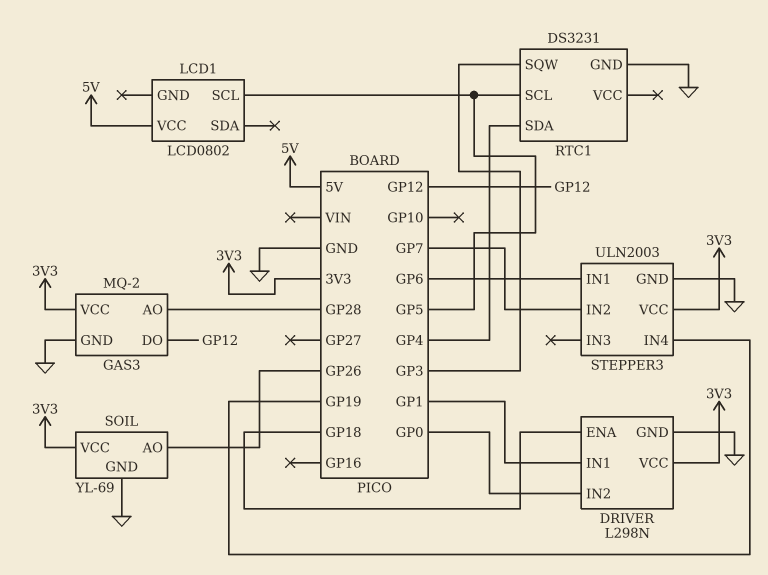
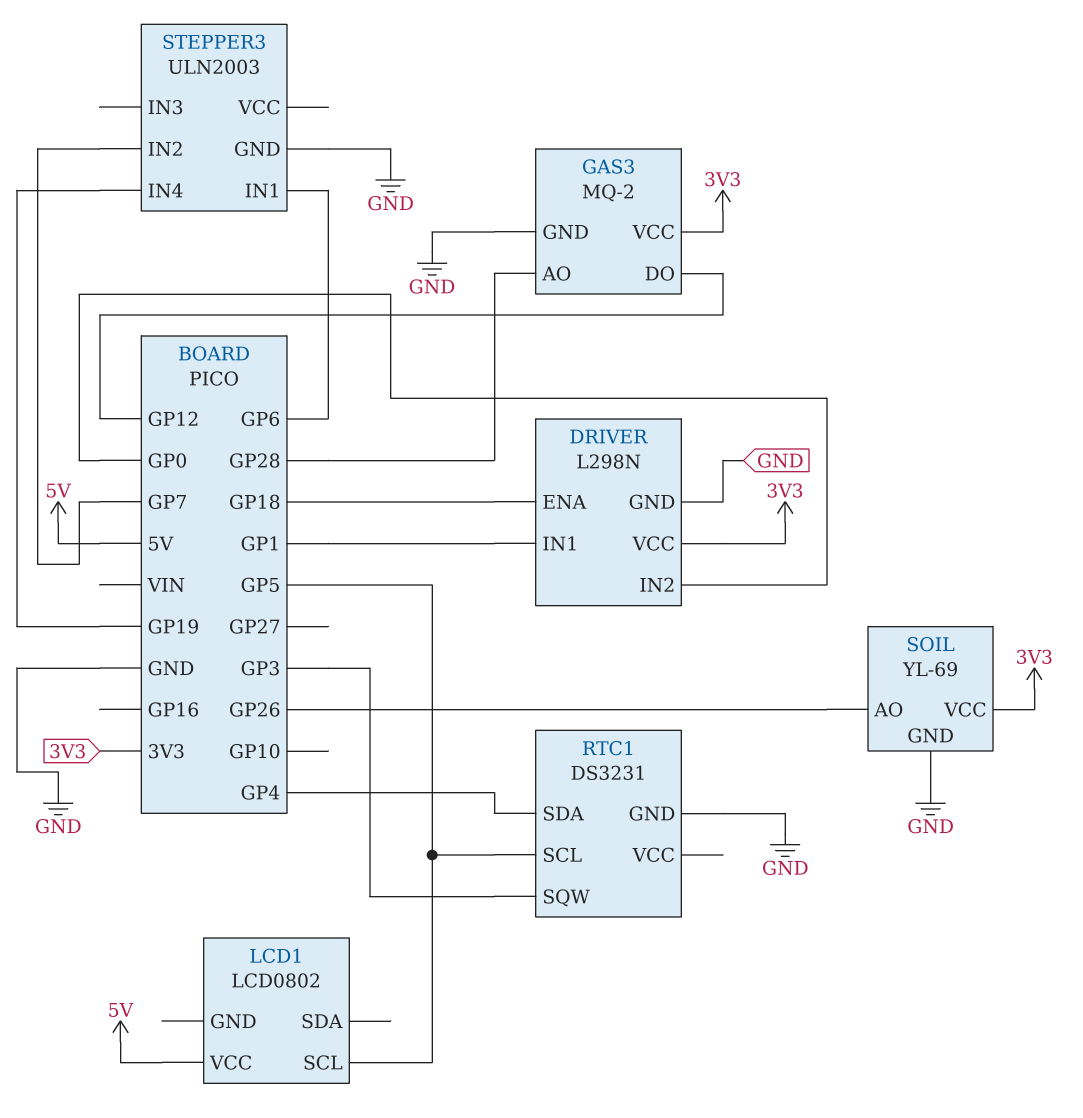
STEPPER3 pin VCC: 3V3 -> none

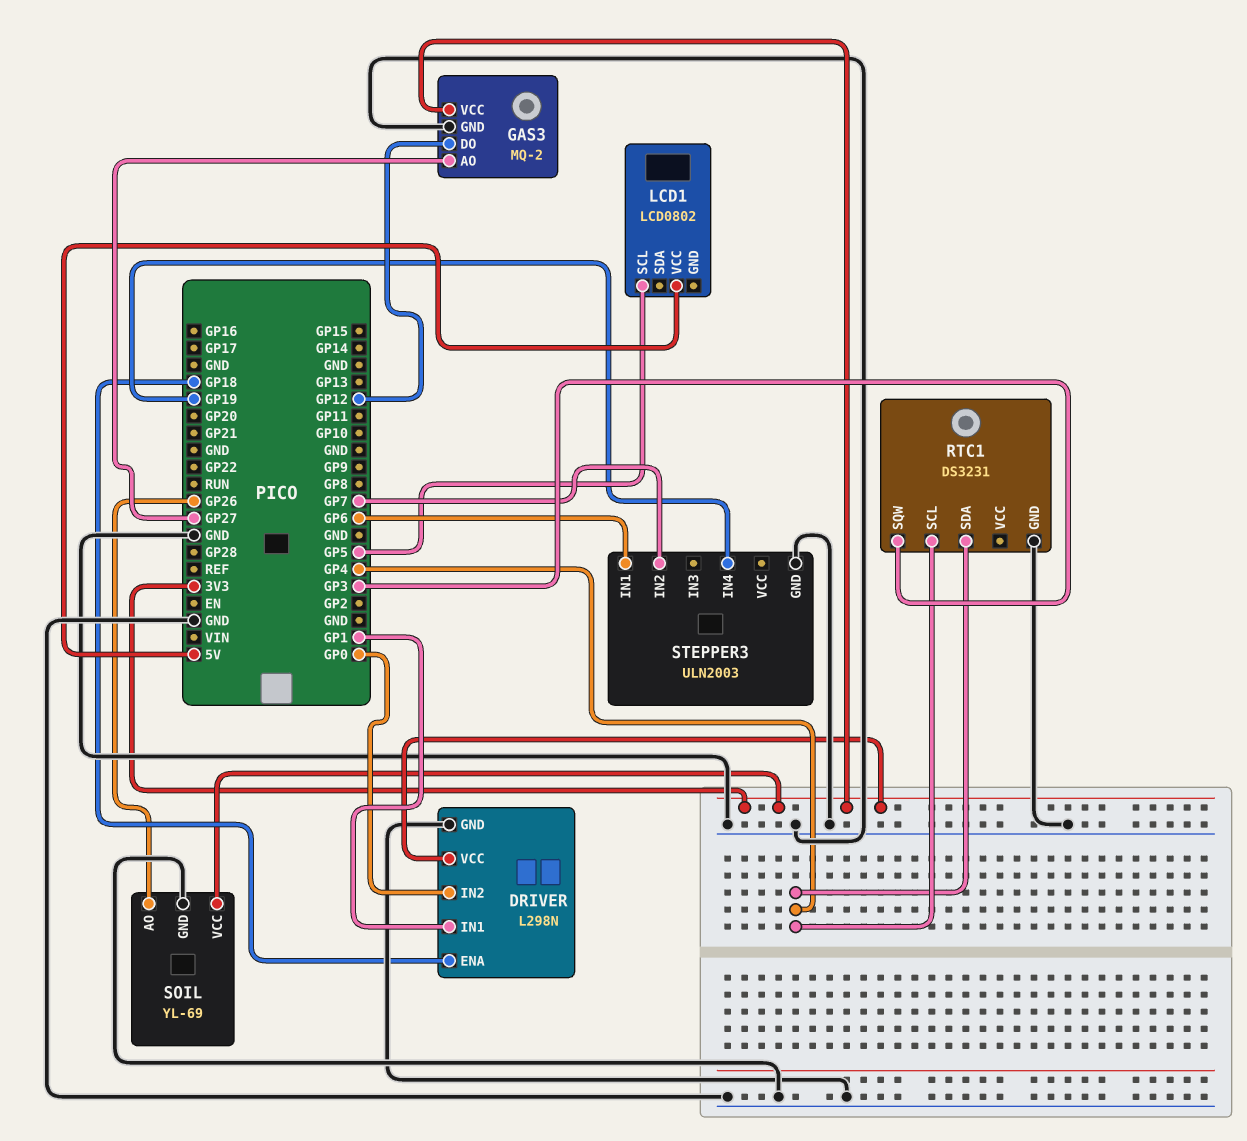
GAS3 pin AO: GP28 -> GP27
RTC1 pin SCL: GP5 -> GP4

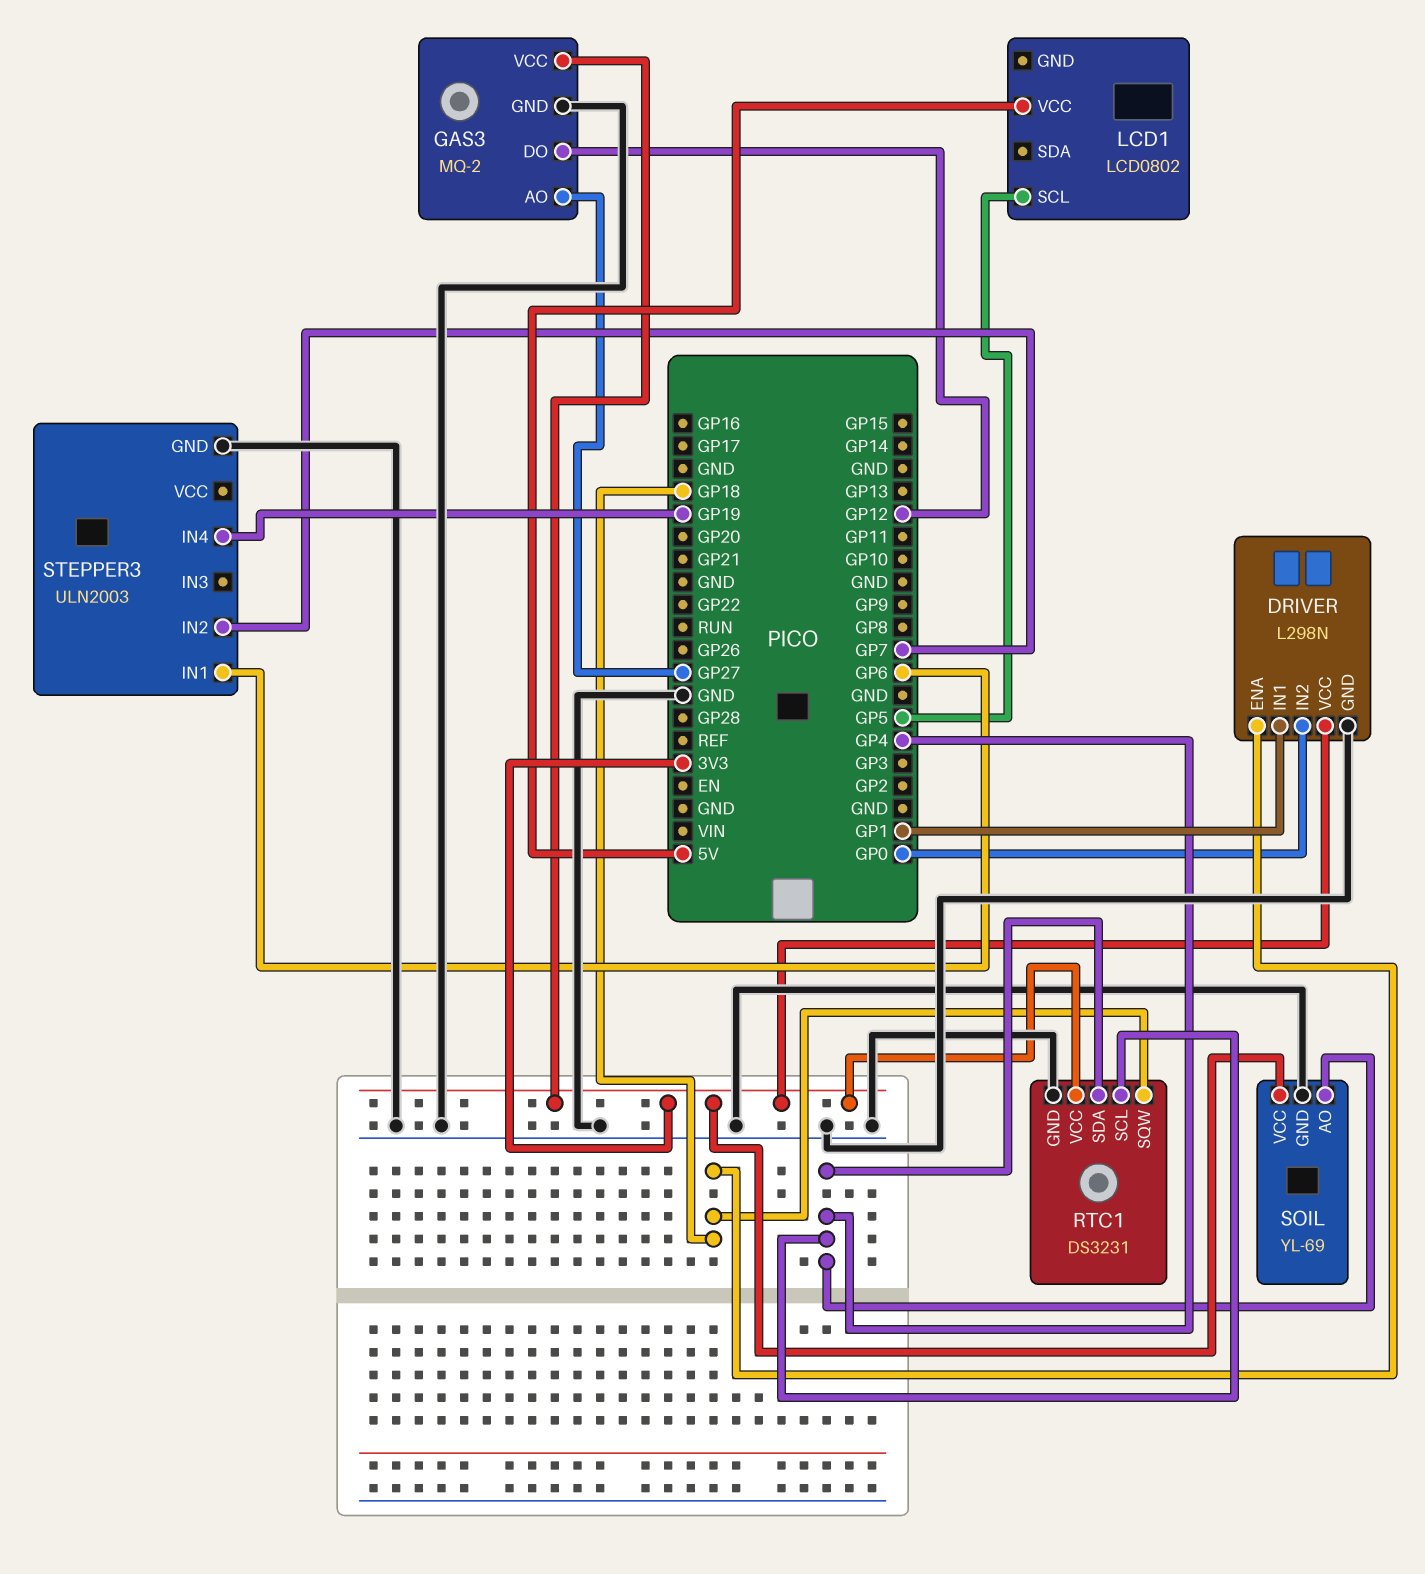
RTC1 pin SQW: GP3 -> GP18
RTC1 pin VCC: none -> 3V3
SOIL pin AO: GP26 -> GP4

